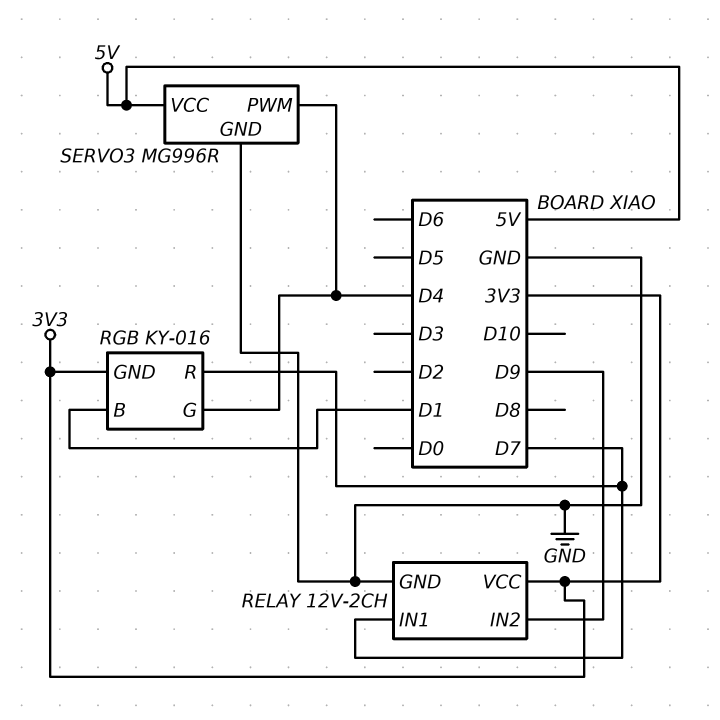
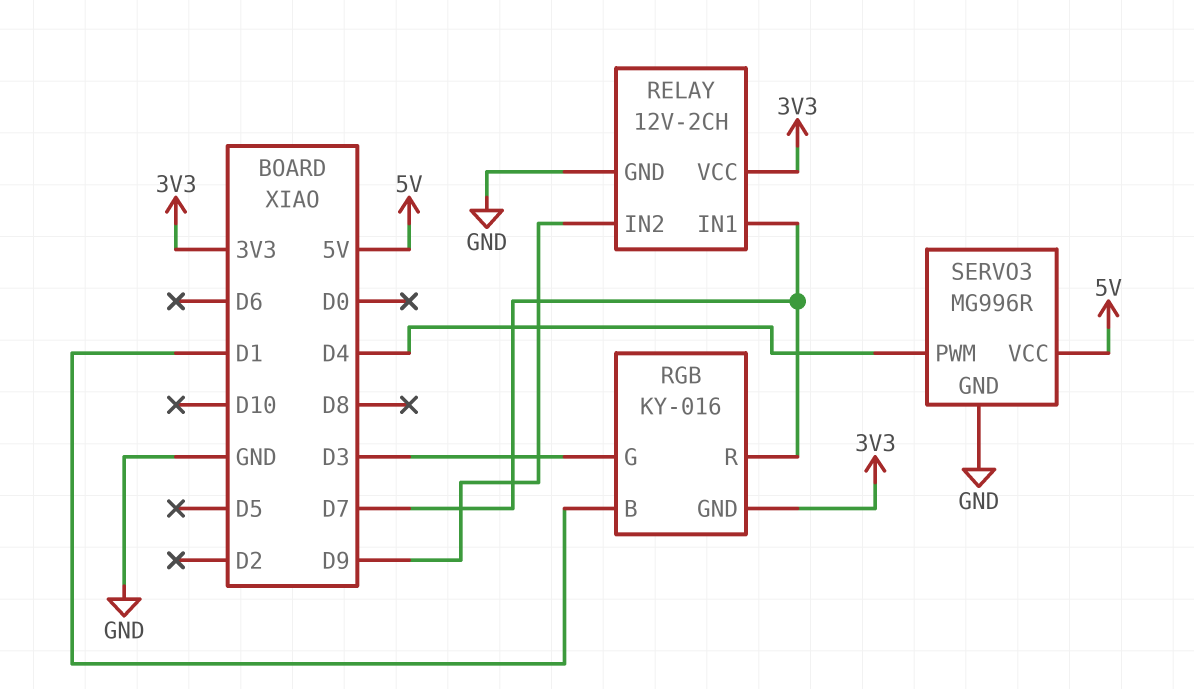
RGB pin G: D4 -> D3

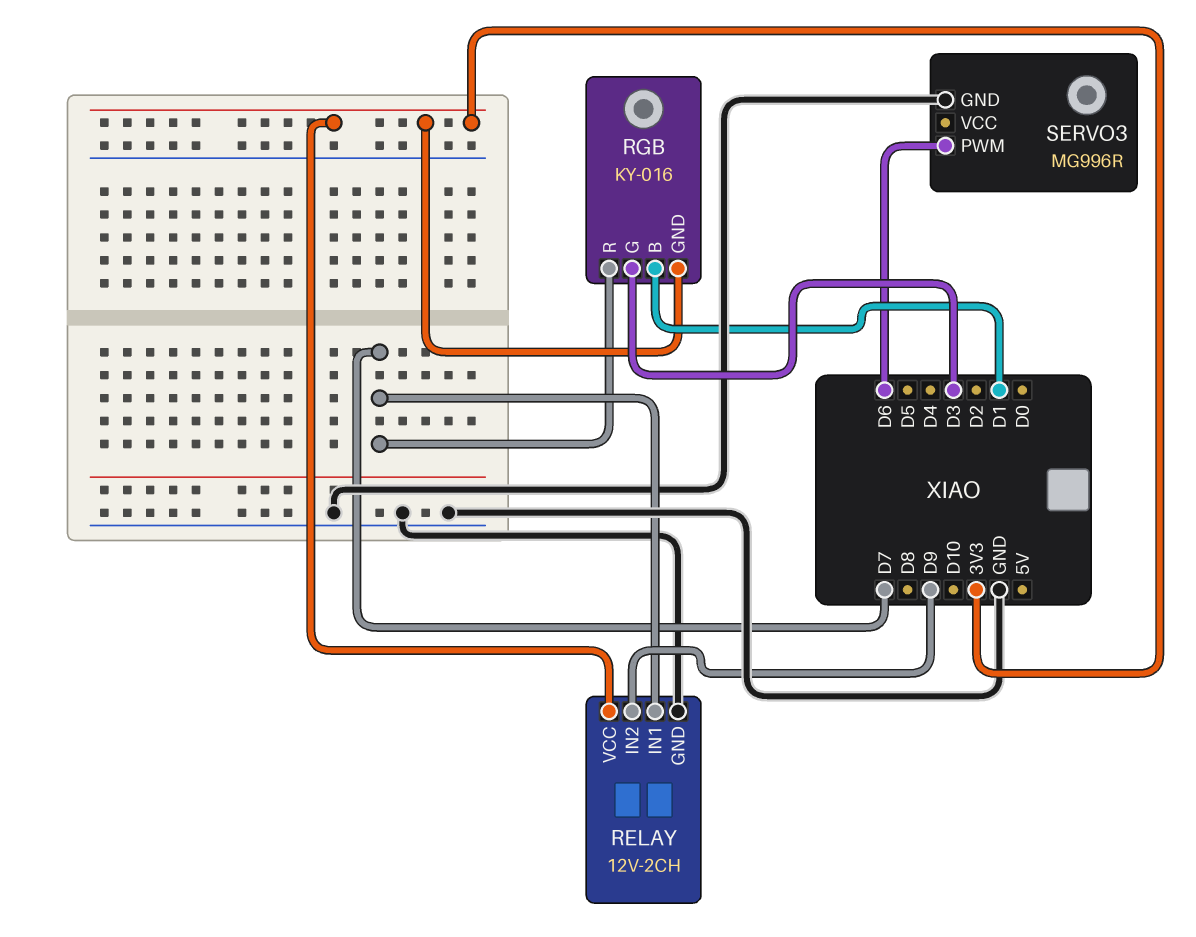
SERVO3 pin PWM: D4 -> D6
SERVO3 pin VCC: 5V -> none

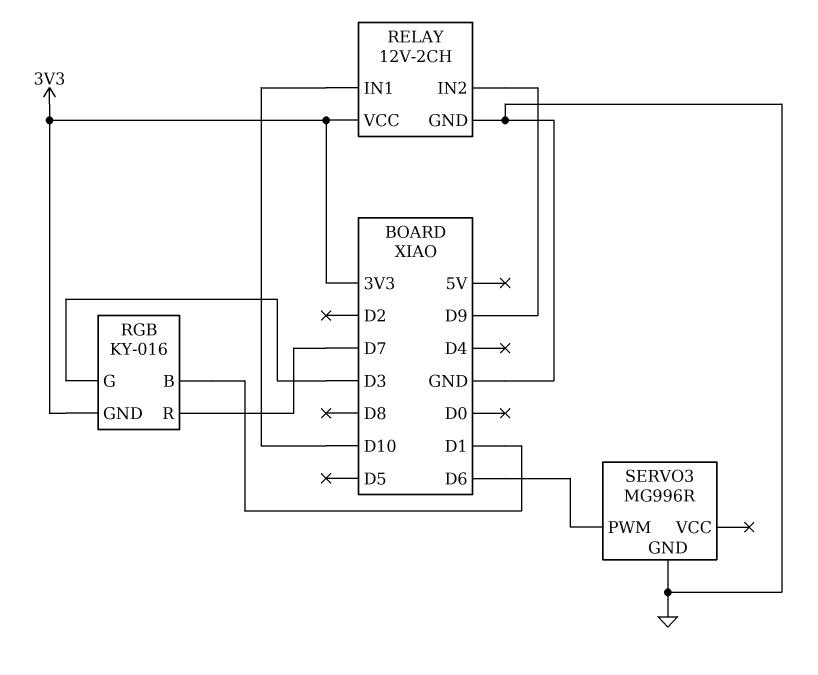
RELAY pin IN1: D7 -> D10

